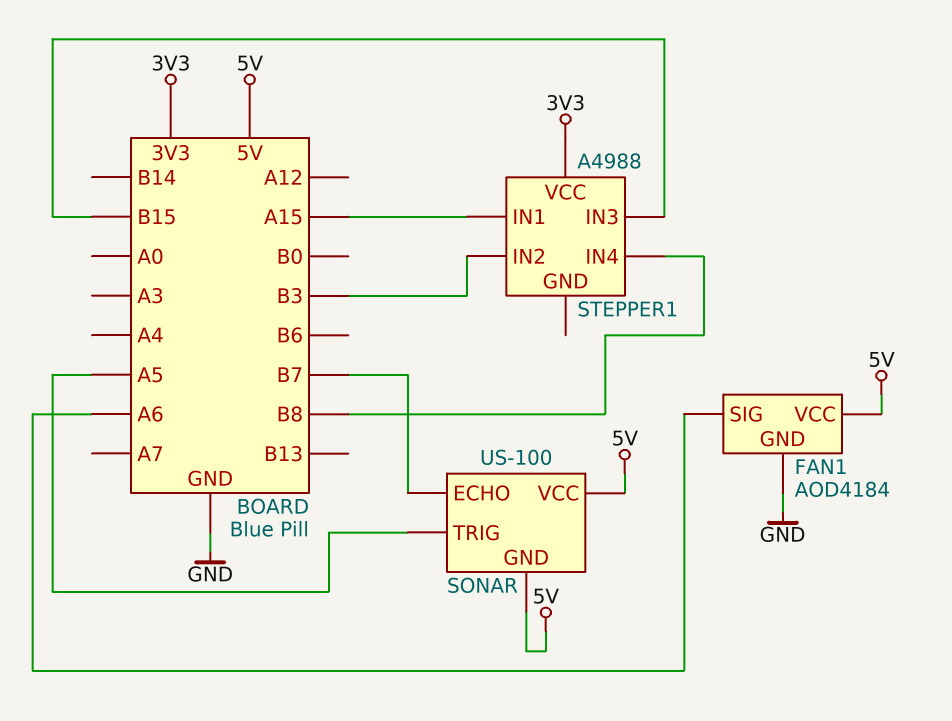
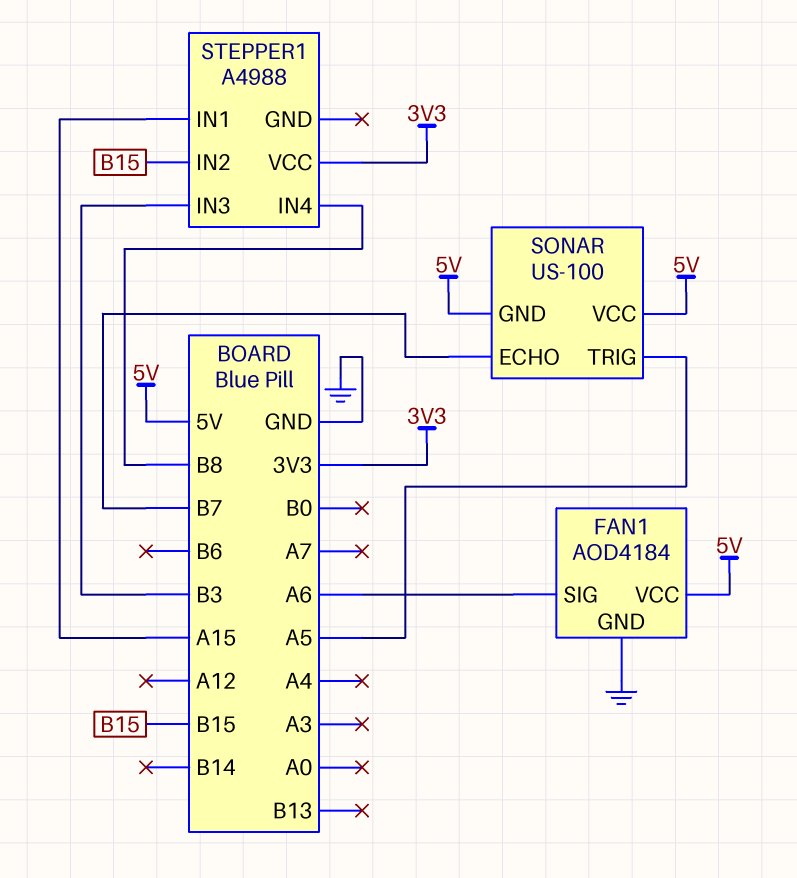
STEPPER1 pin IN2: B3 -> B15
STEPPER1 pin IN3: B15 -> B3

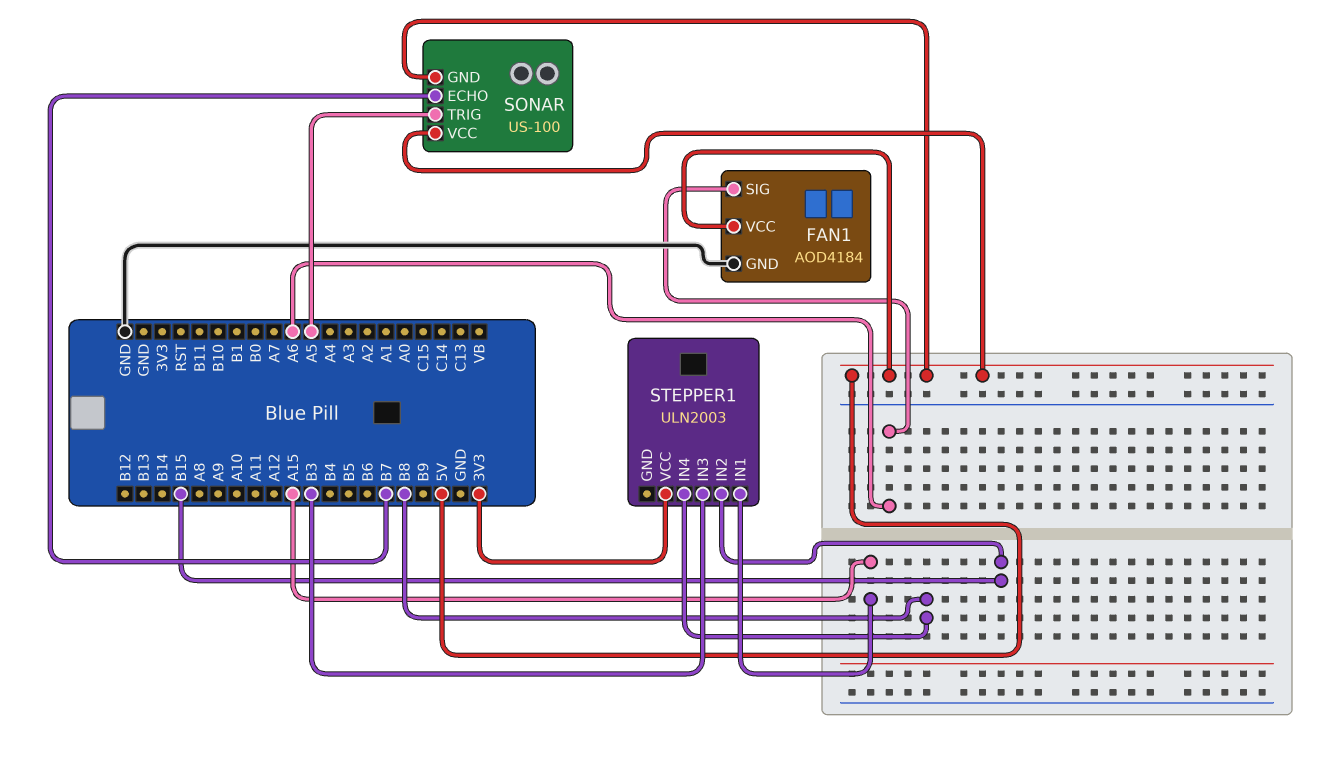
STEPPER1: A4988 -> ULN2003

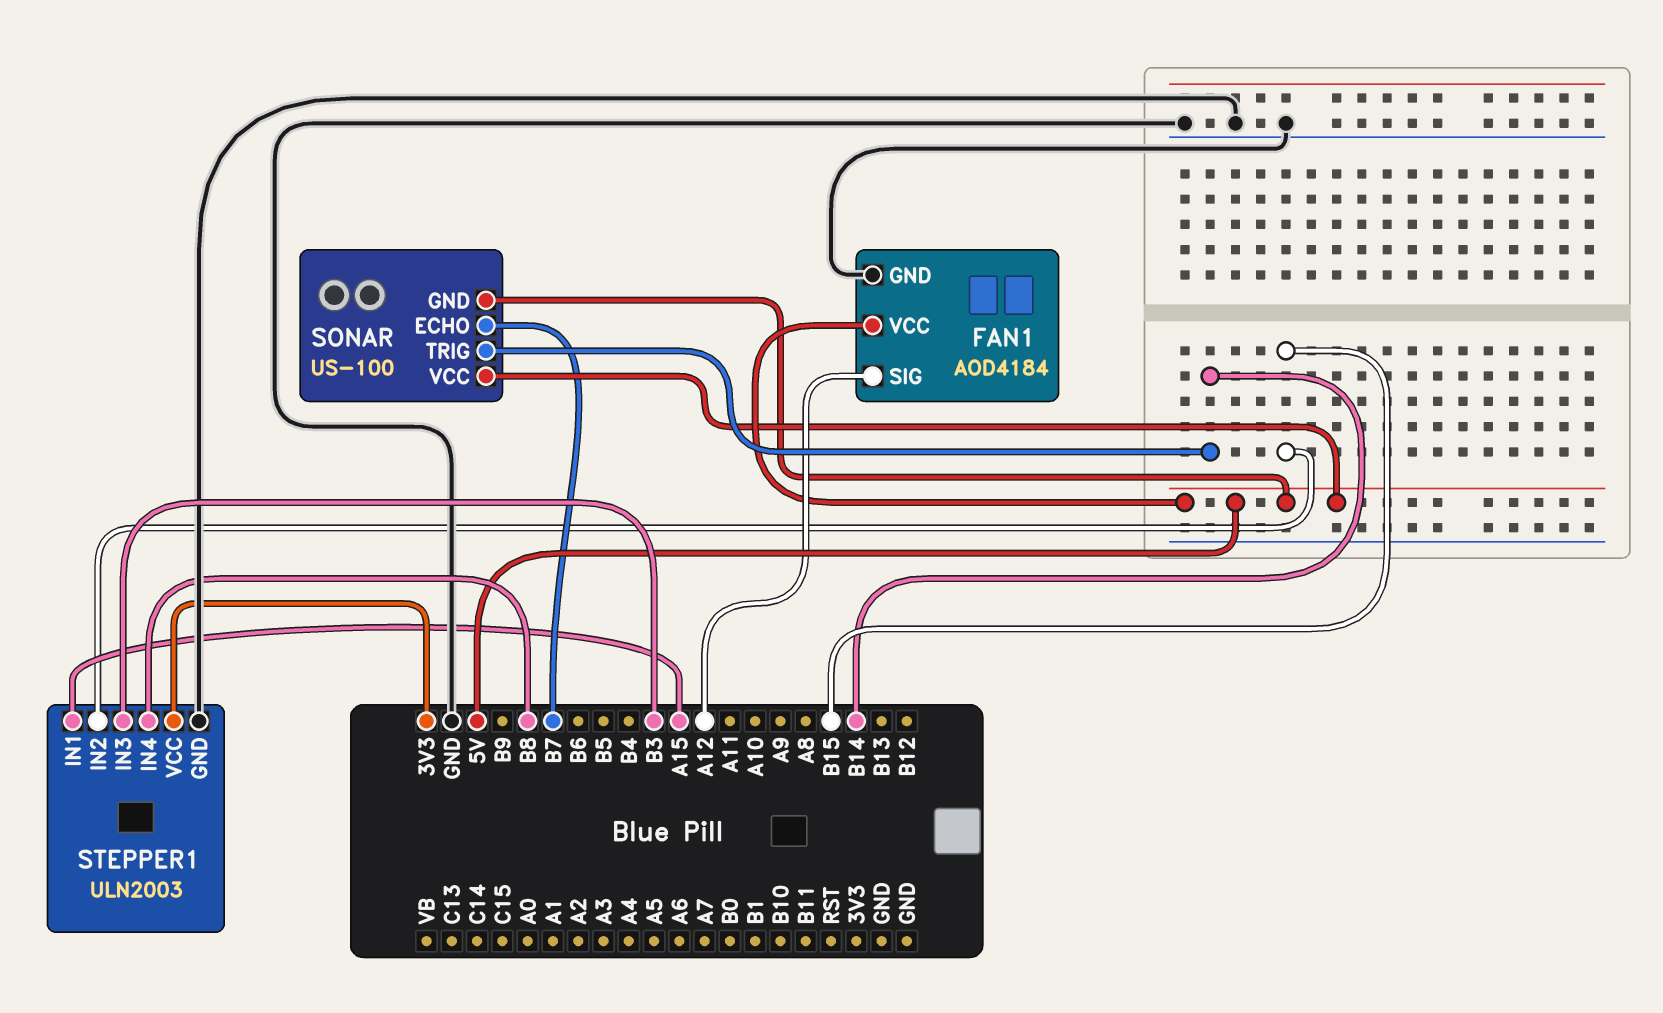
FAN1 pin SIG: A6 -> A12
SONAR pin TRIG: A5 -> B14
STEPPER1 pin GND: none -> GND

